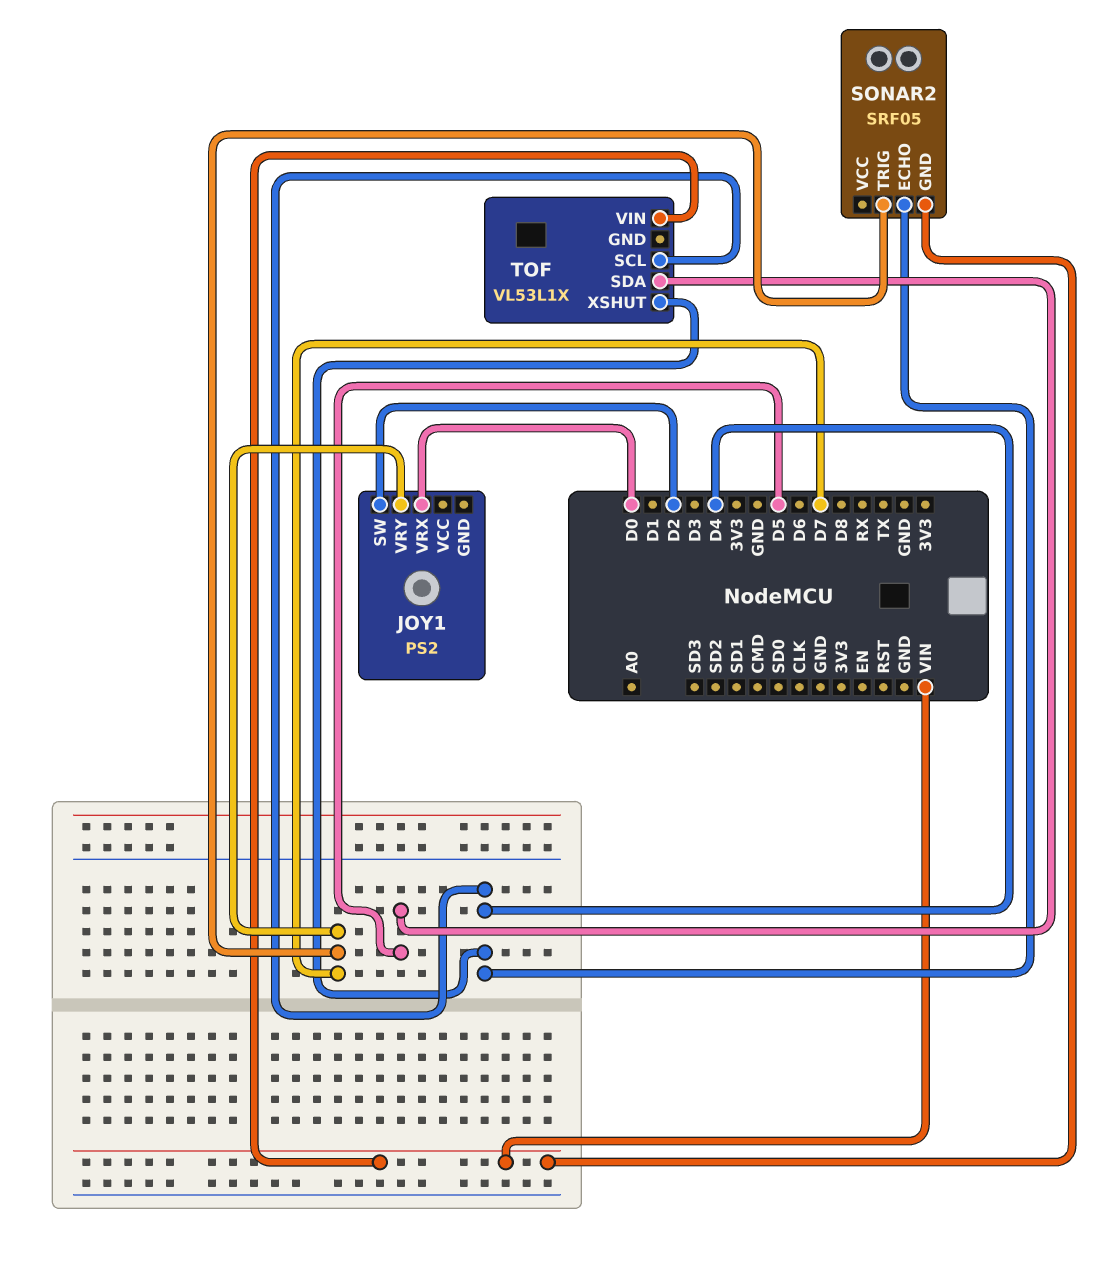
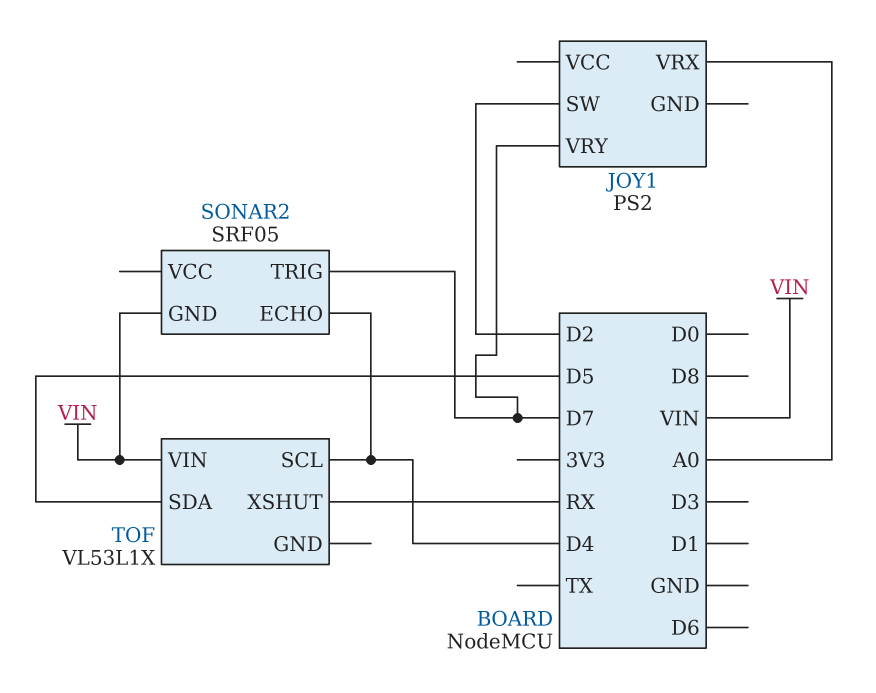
JOY1 pin VRX: D0 -> A0
TOF pin XSHUT: D4 -> RX

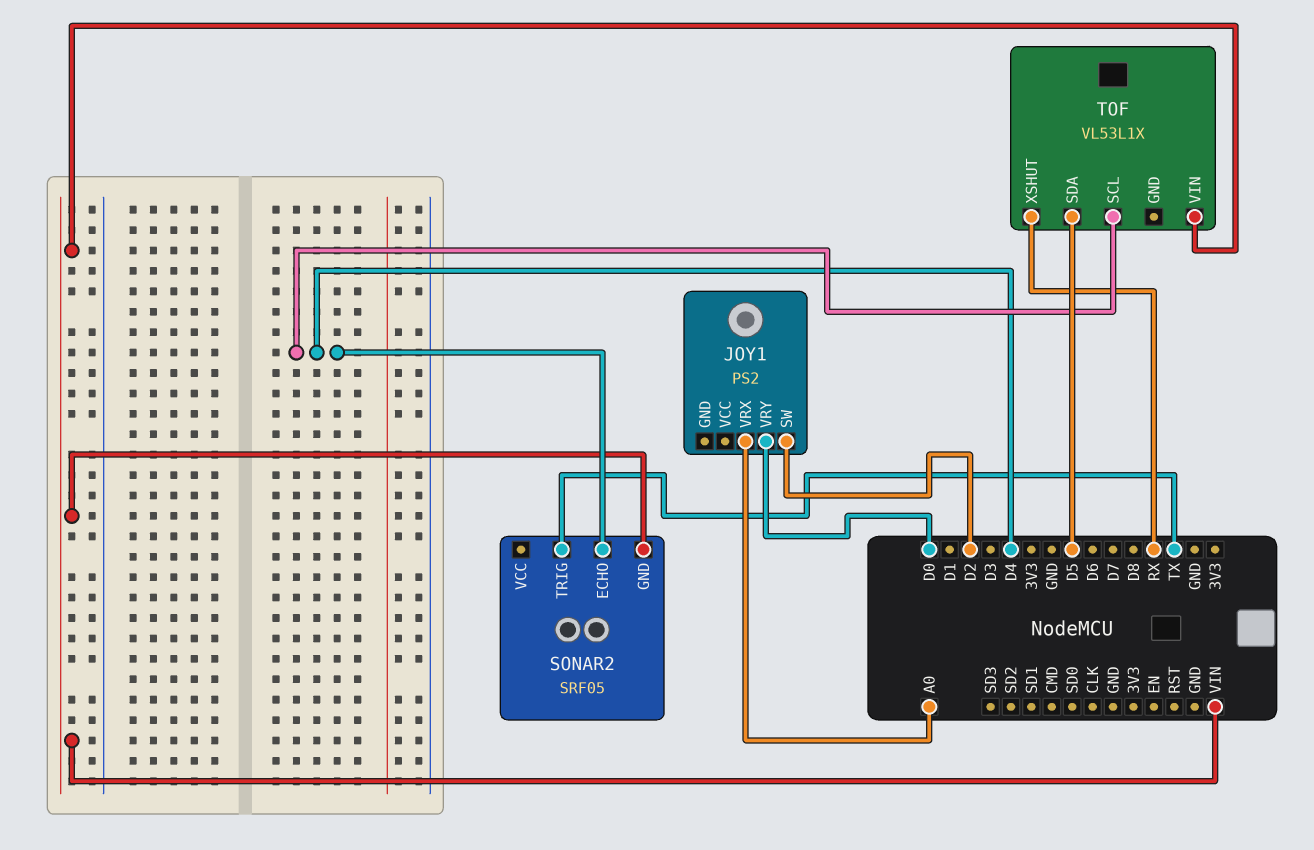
JOY1 pin VRY: D7 -> D0
SONAR2 pin TRIG: D7 -> TX

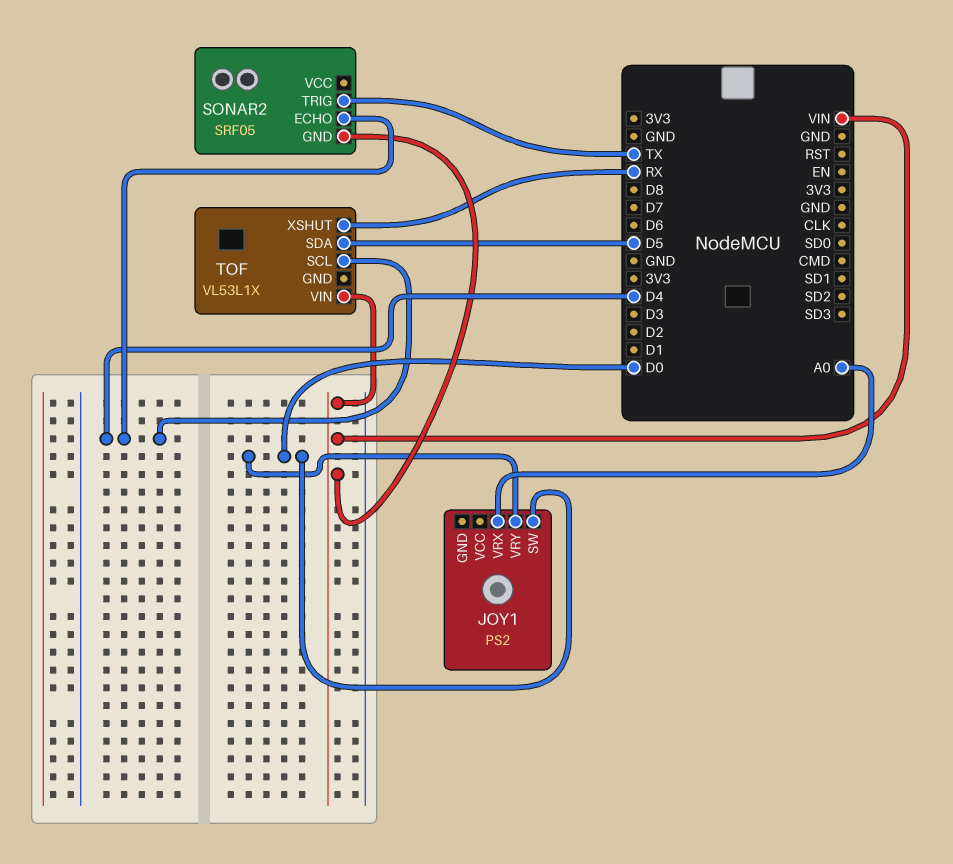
JOY1 pin SW: D2 -> D0

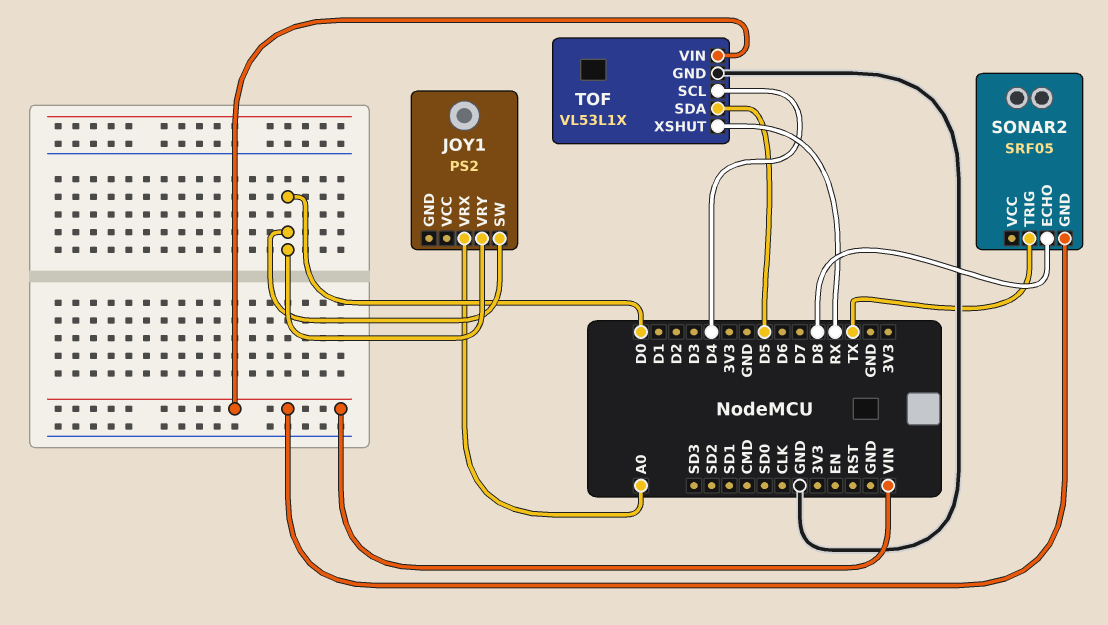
SONAR2 pin ECHO: D4 -> D8
TOF pin GND: none -> GND

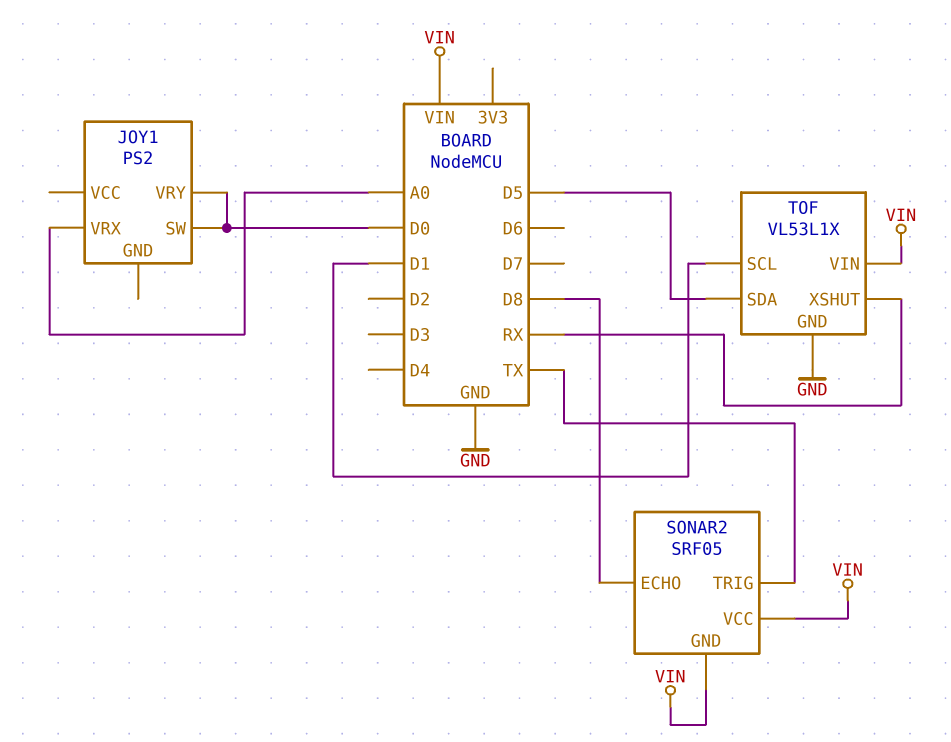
SONAR2 pin VCC: none -> VIN
TOF pin SCL: D4 -> D1

